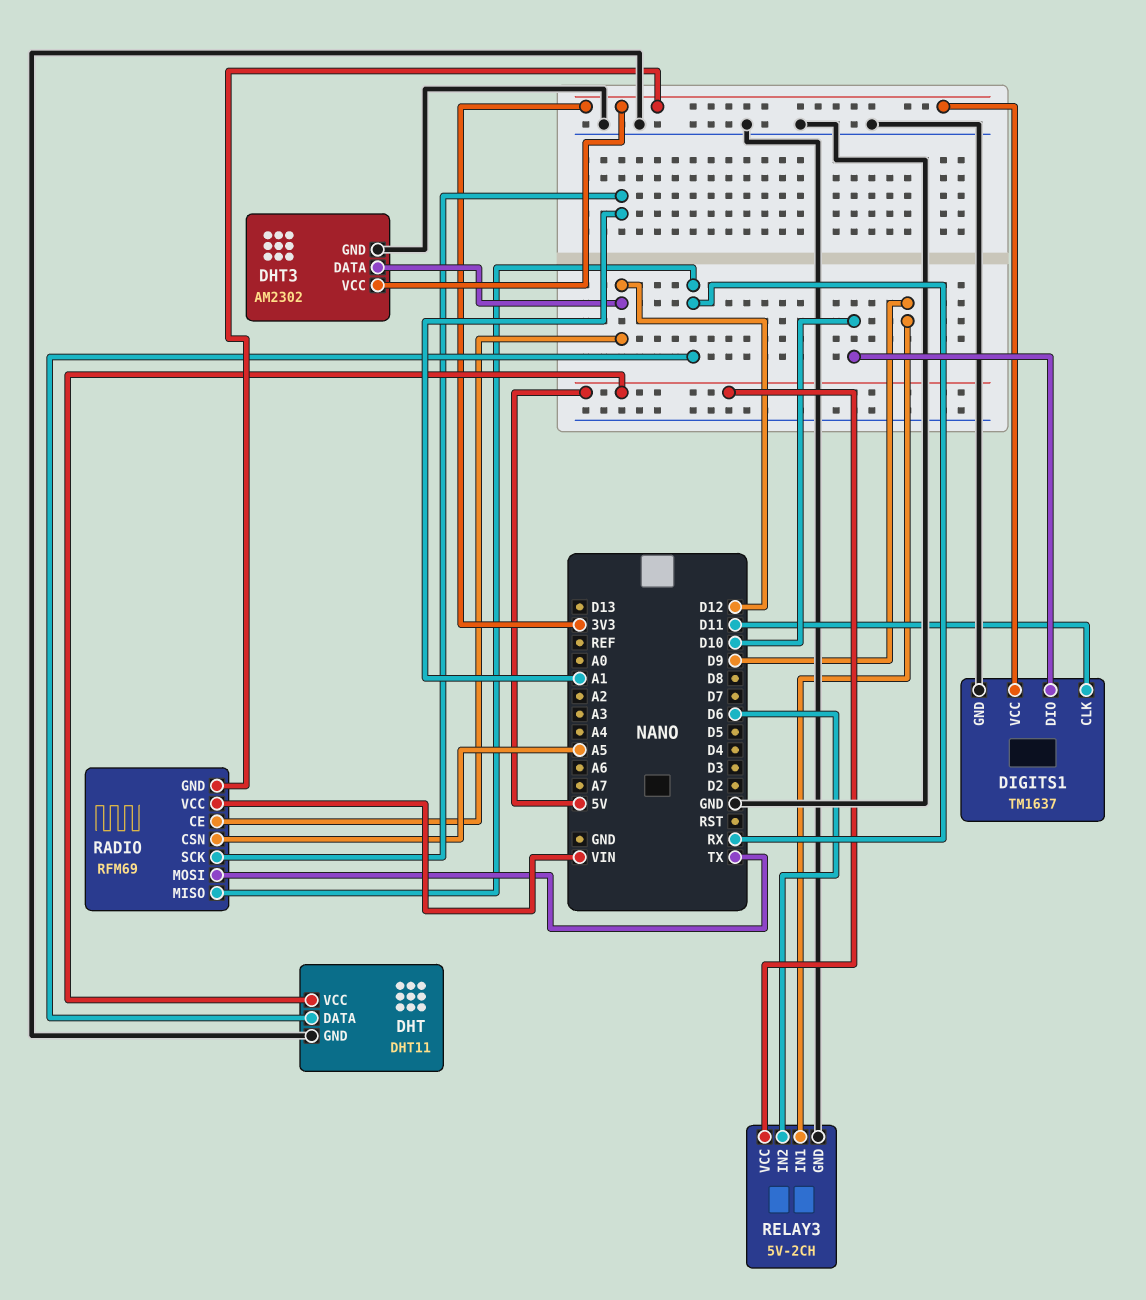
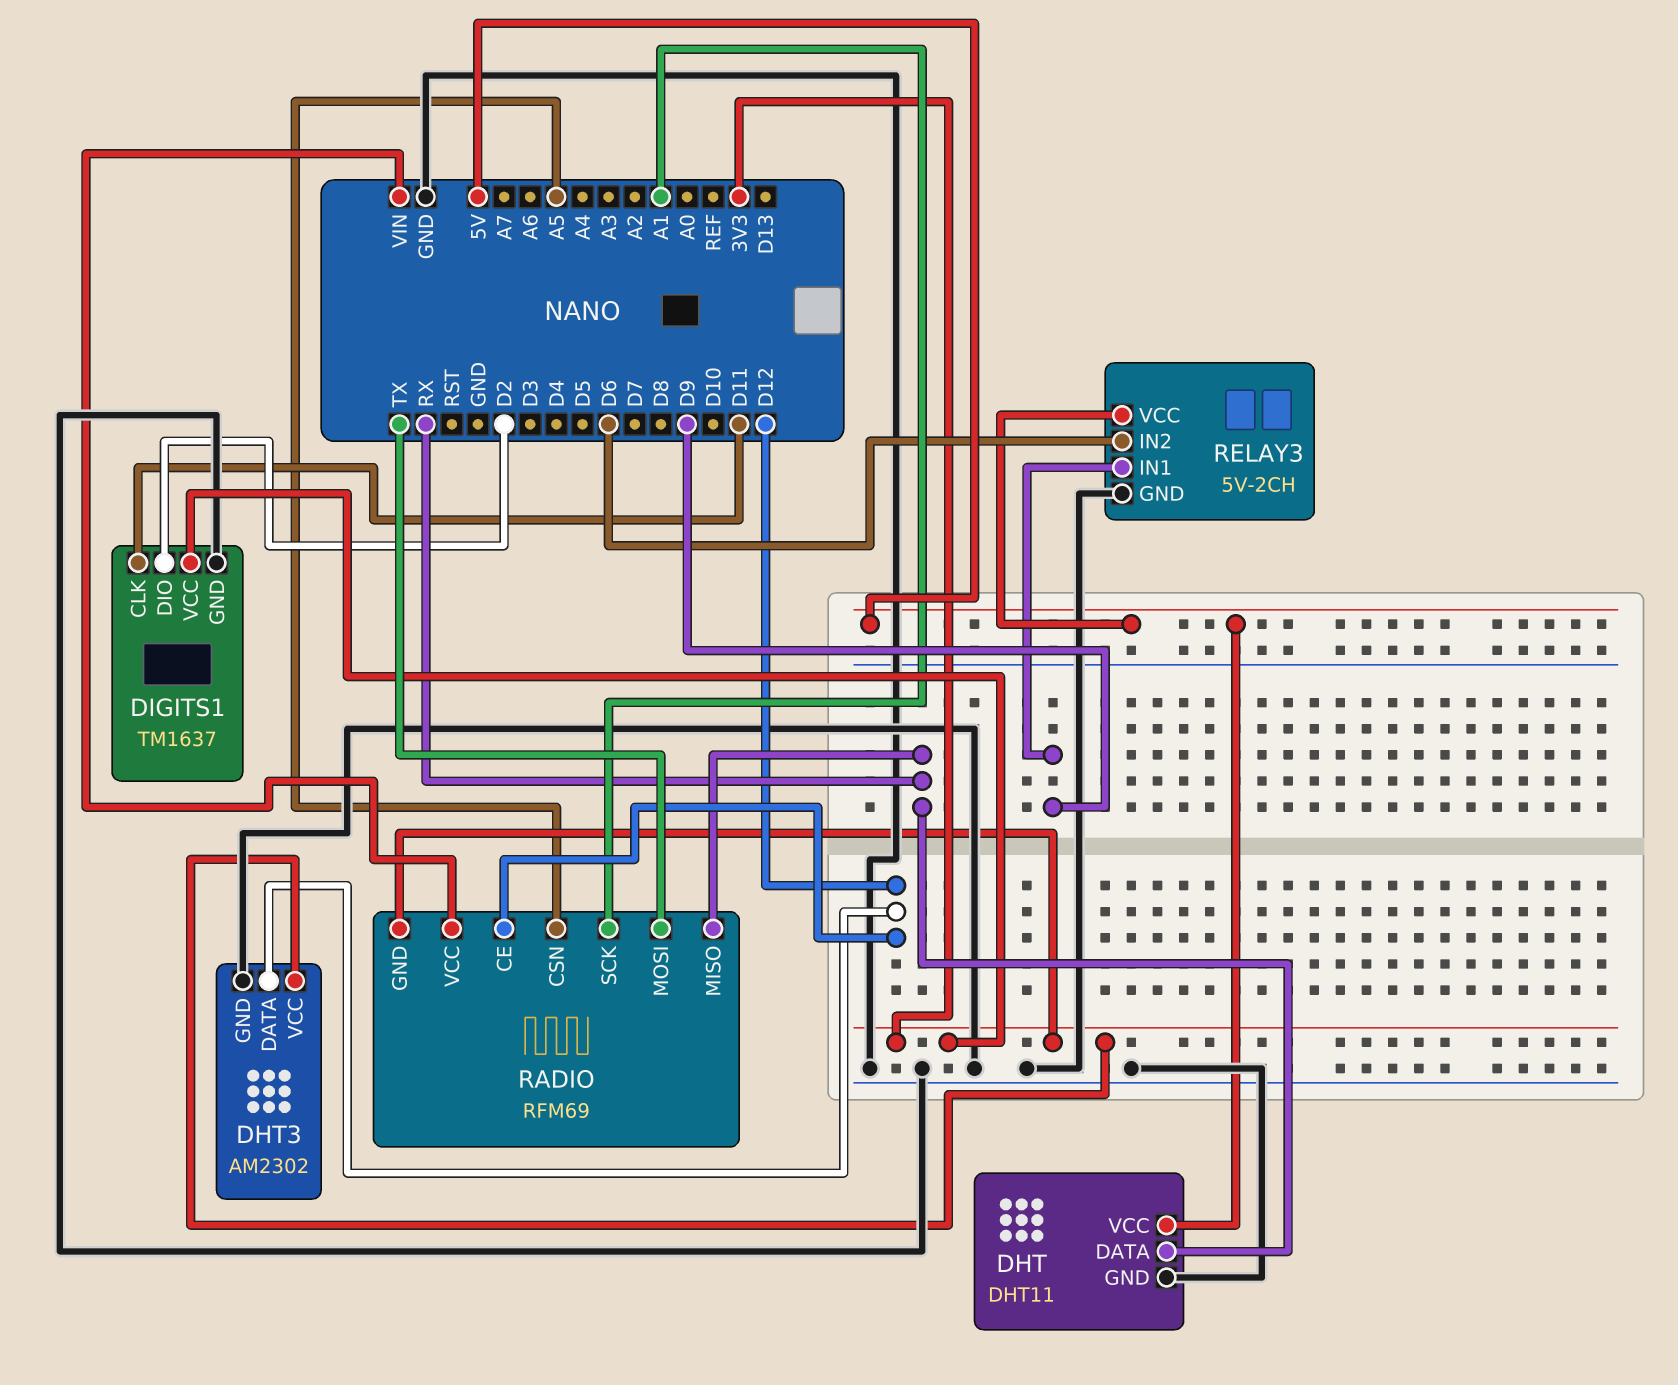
DIGITS1 pin DIO: D10 -> D2

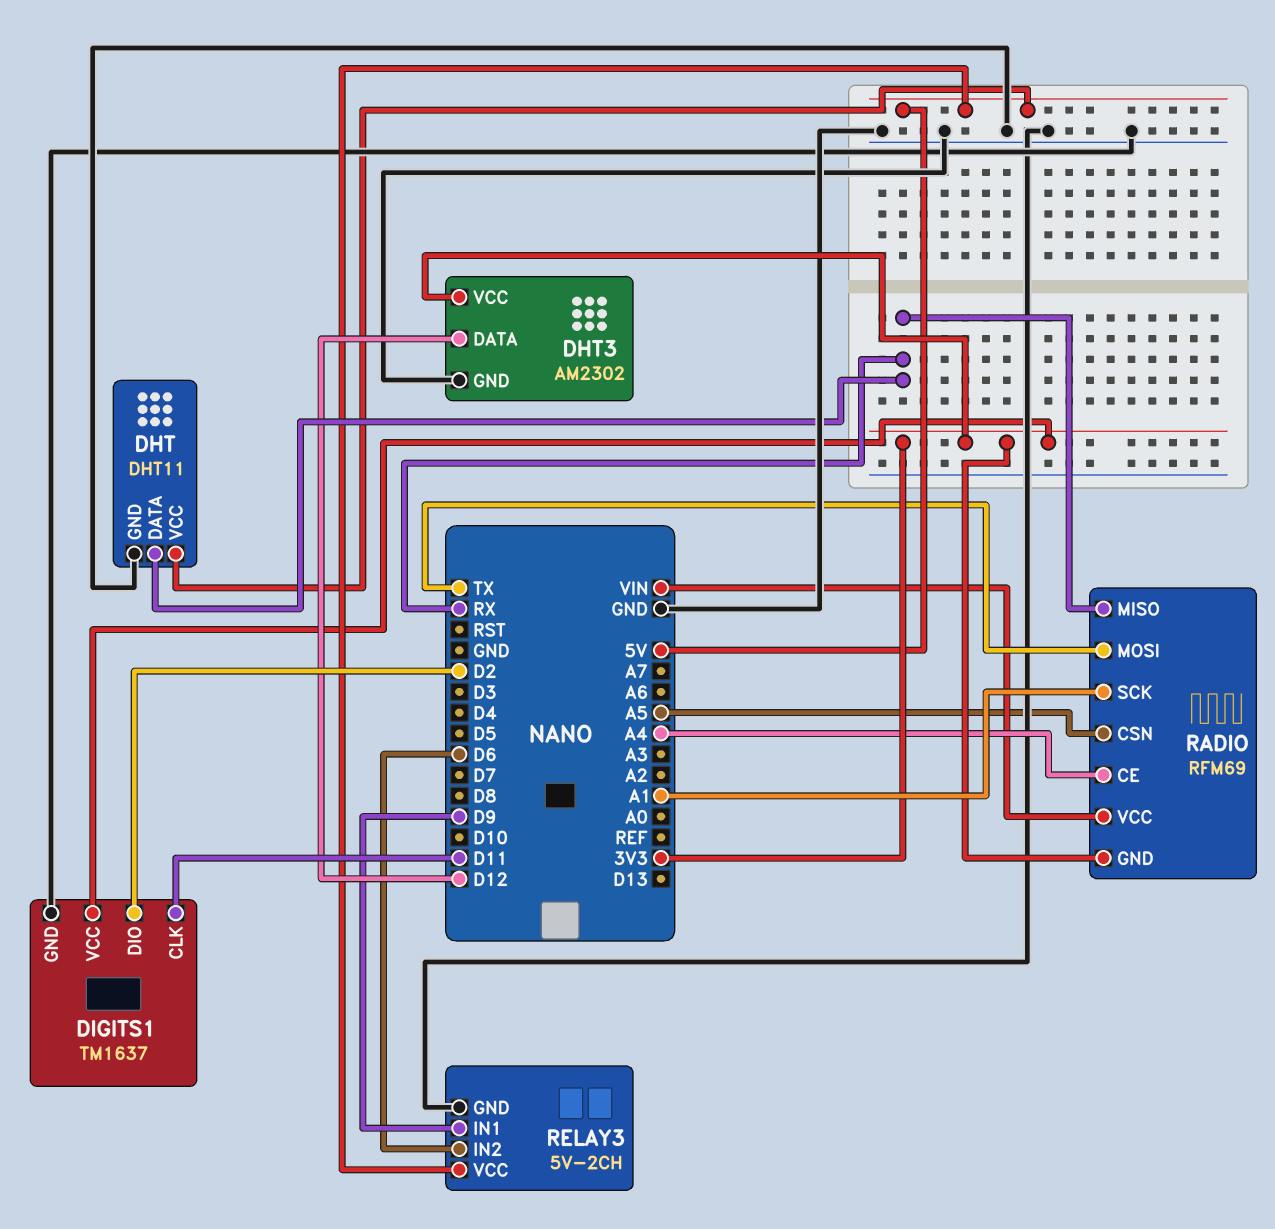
RADIO pin CE: D12 -> A4

